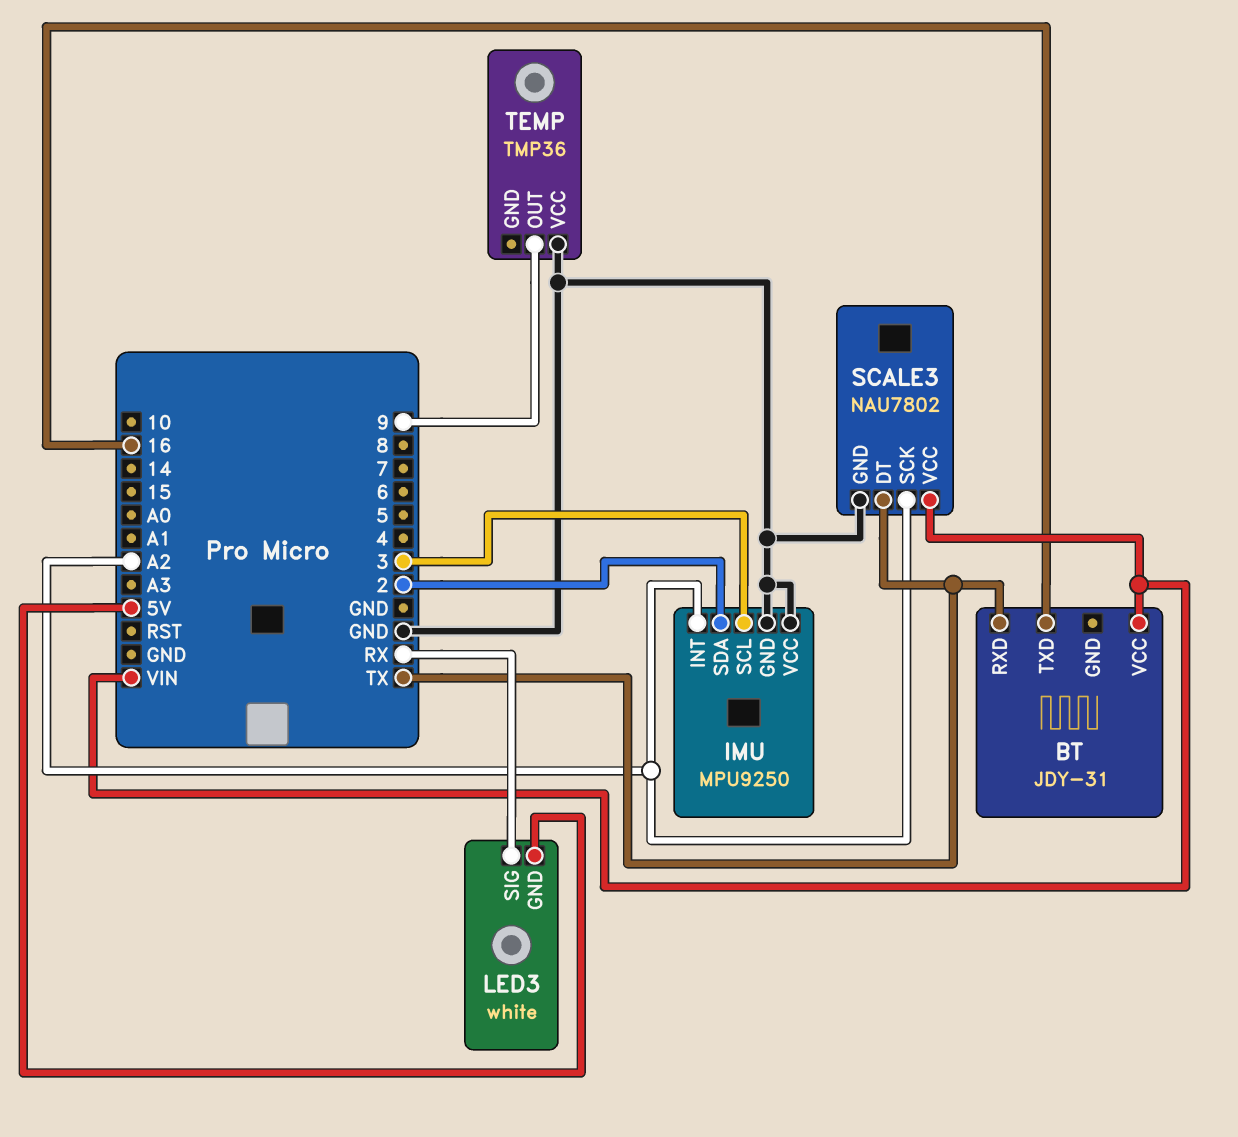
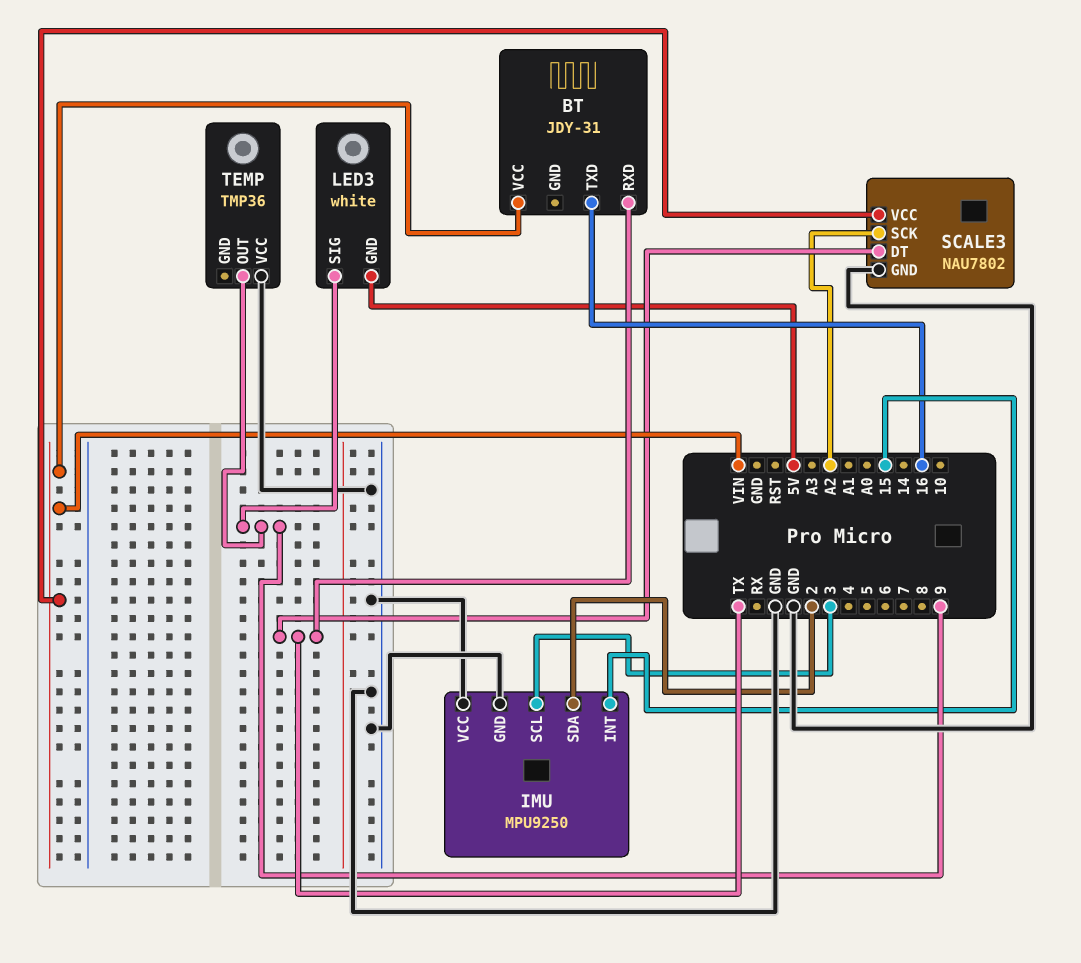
IMU pin INT: A2 -> 15
LED3 pin SIG: RX -> 9

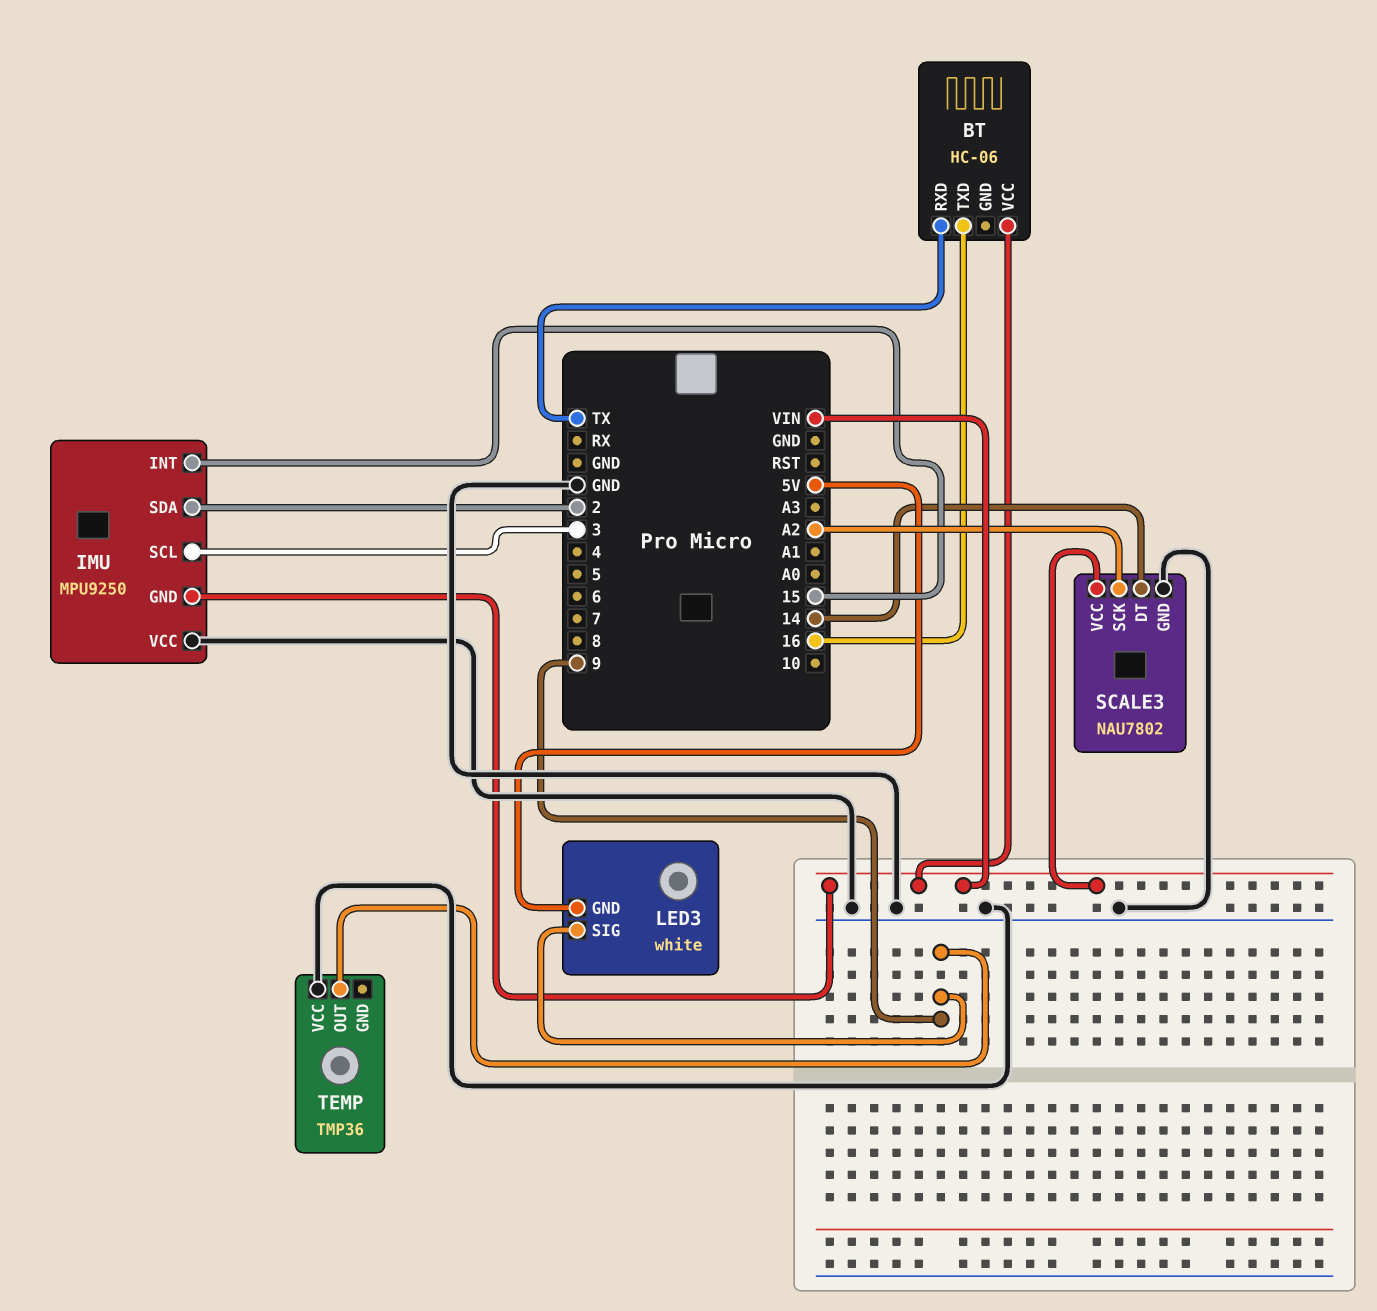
BT: JDY-31 -> HC-06
IMU pin GND: GND -> VIN
SCALE3 pin DT: TX -> 14

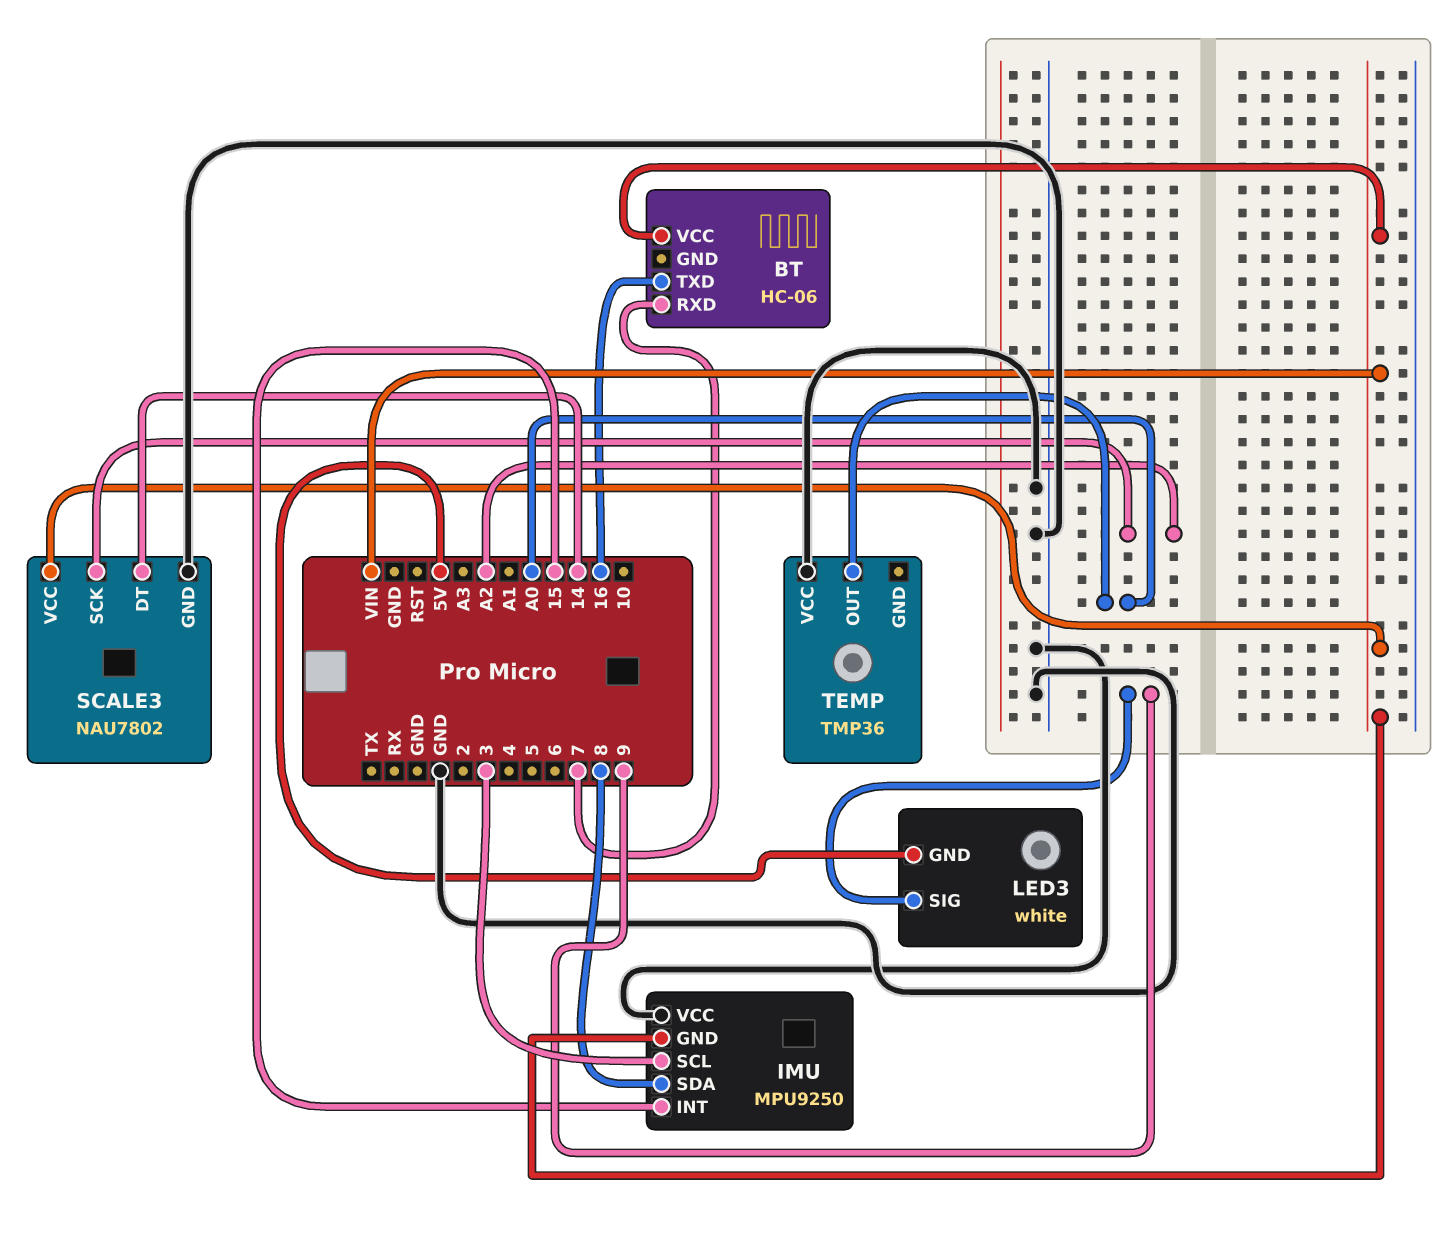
BT pin RXD: TX -> 7
IMU pin SDA: 2 -> 8
TEMP pin OUT: 9 -> A0

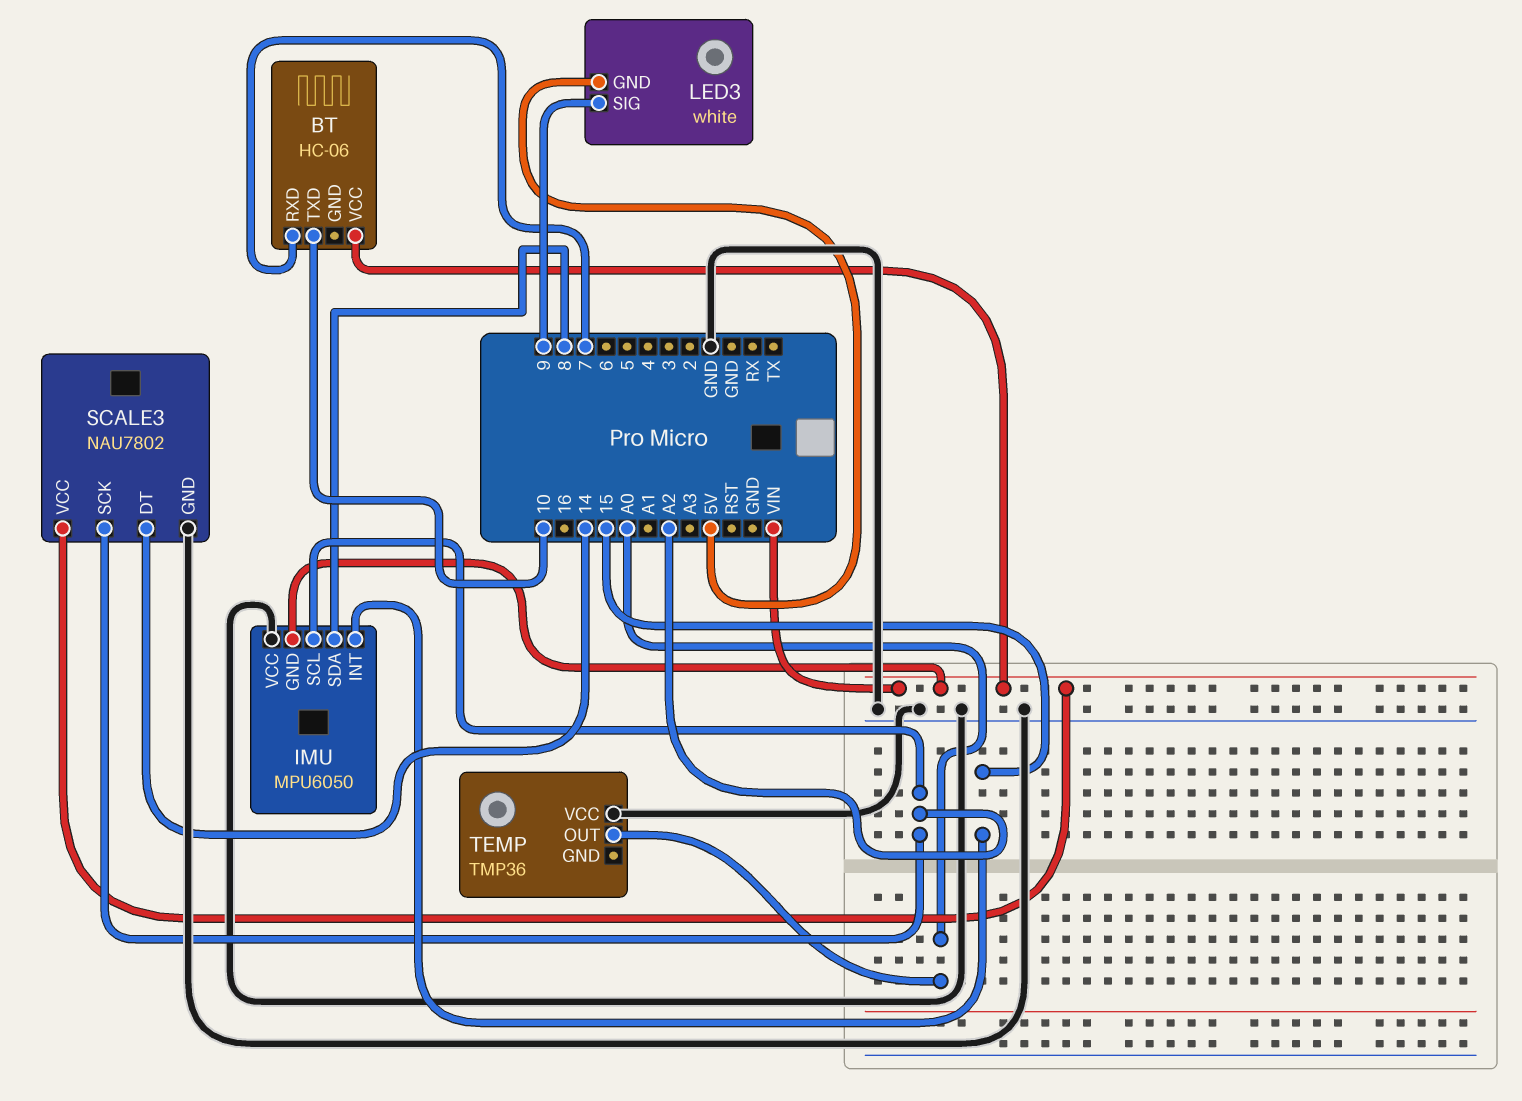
BT pin TXD: 16 -> 10
IMU: MPU9250 -> MPU6050
IMU pin SCL: 3 -> A2

